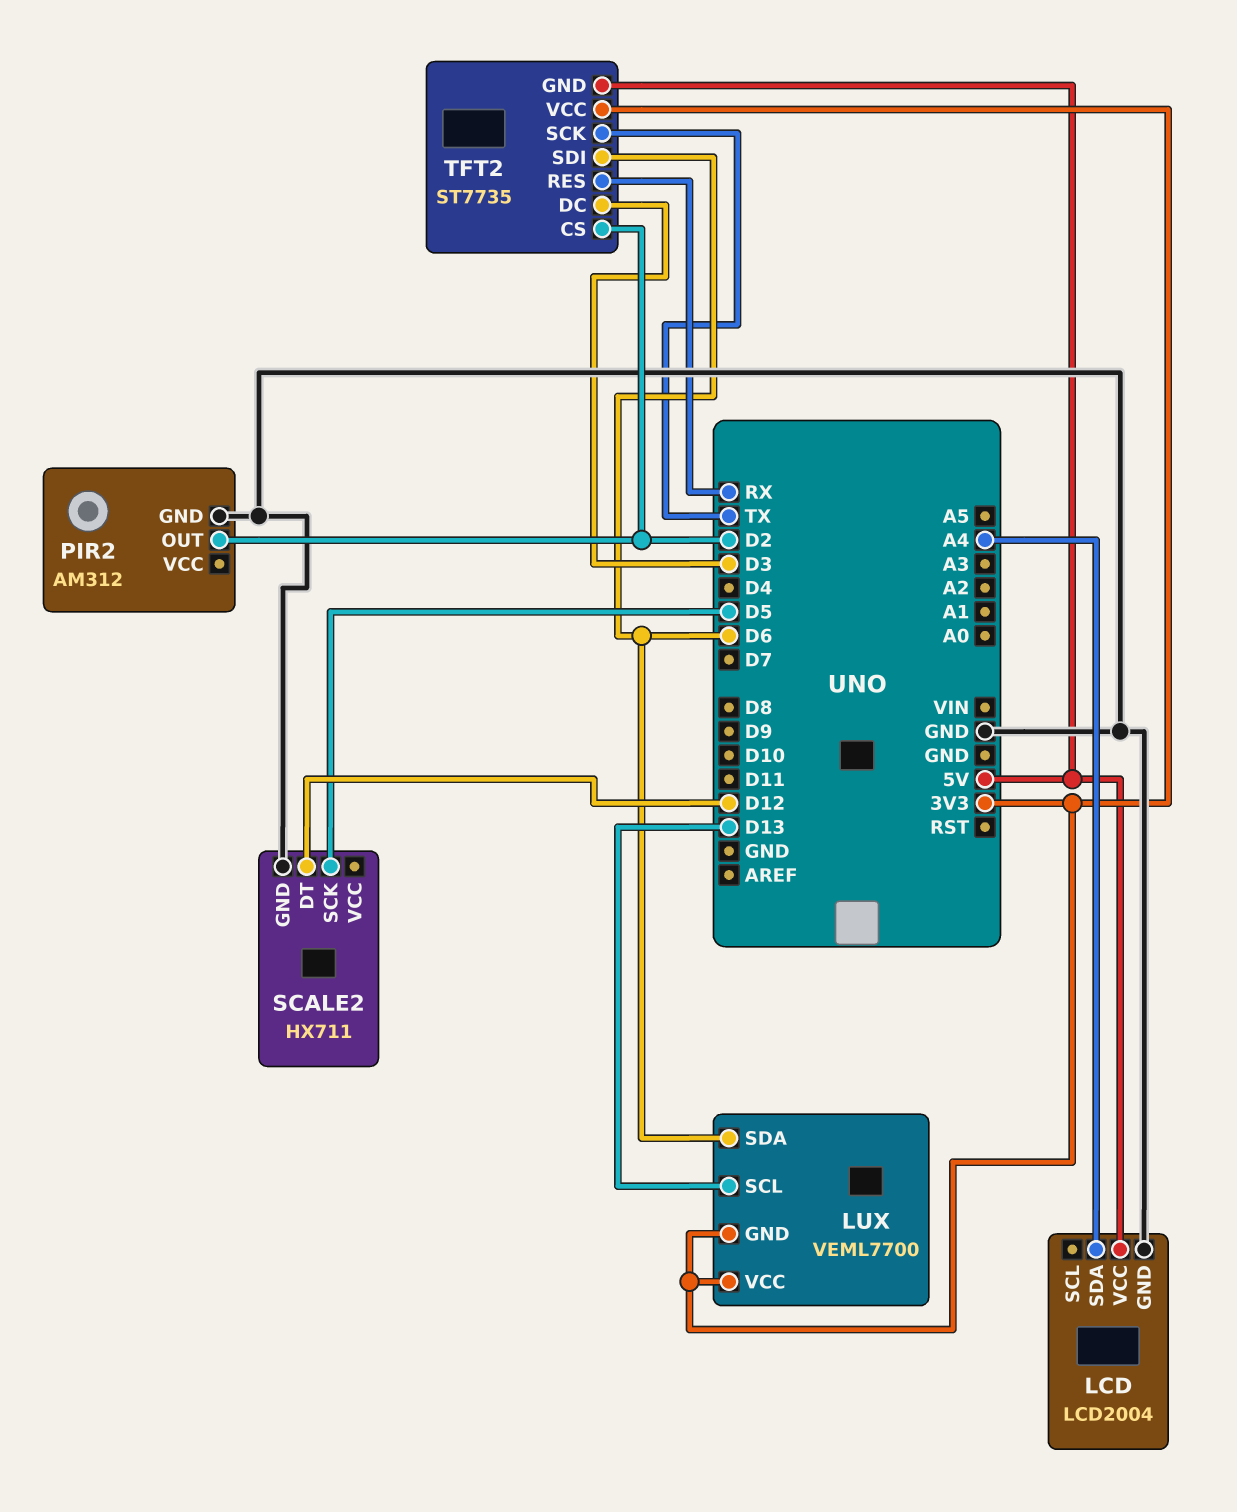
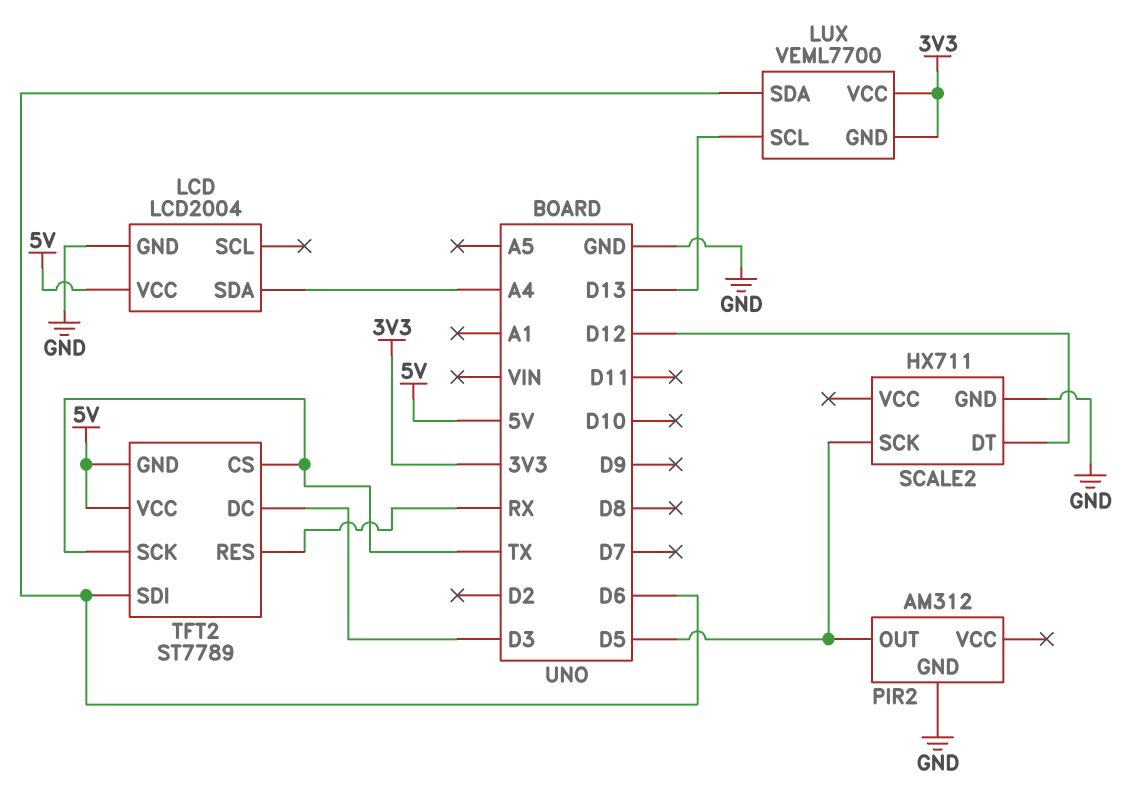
PIR2 pin OUT: D2 -> D5
TFT2: ST7735 -> ST7789
TFT2 pin CS: D2 -> TX
TFT2 pin VCC: 3V3 -> 5V

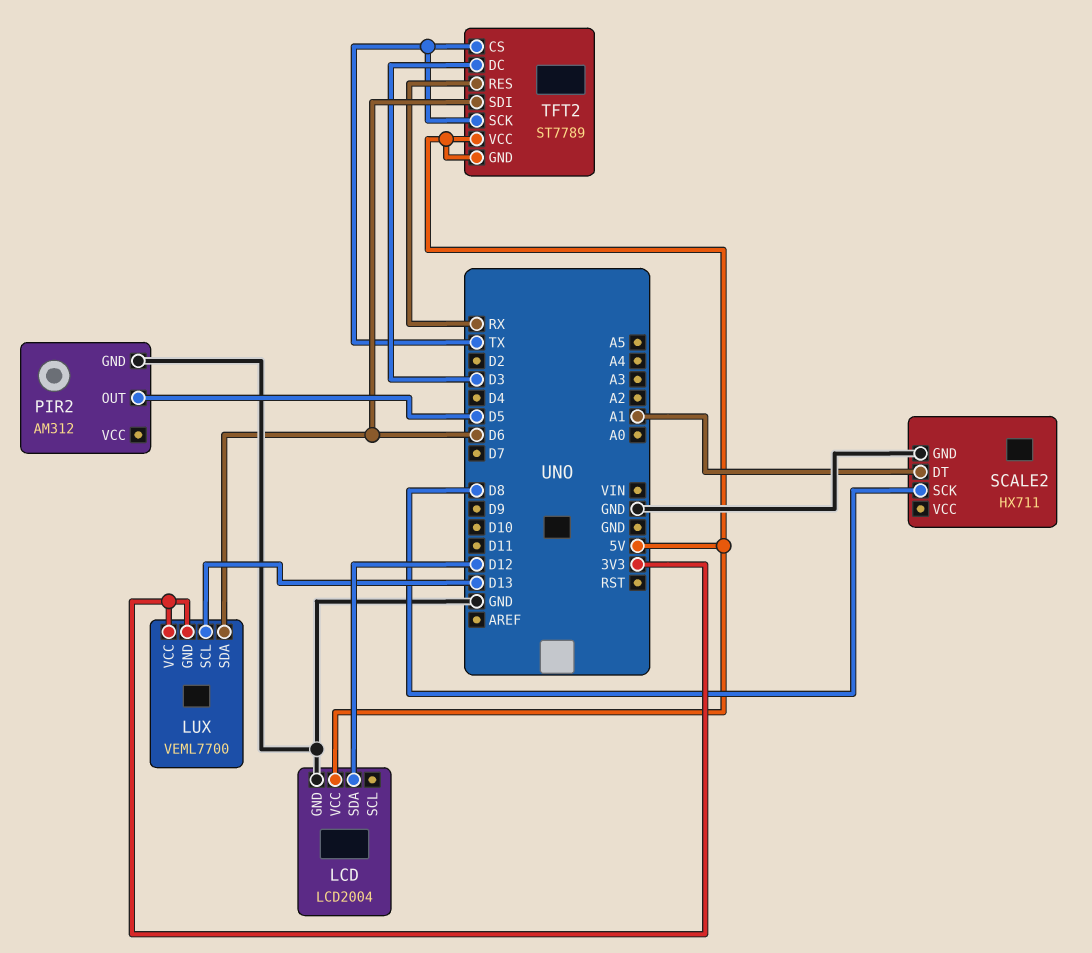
LCD pin SDA: A4 -> D12
SCALE2 pin DT: D12 -> A1
SCALE2 pin SCK: D5 -> D8

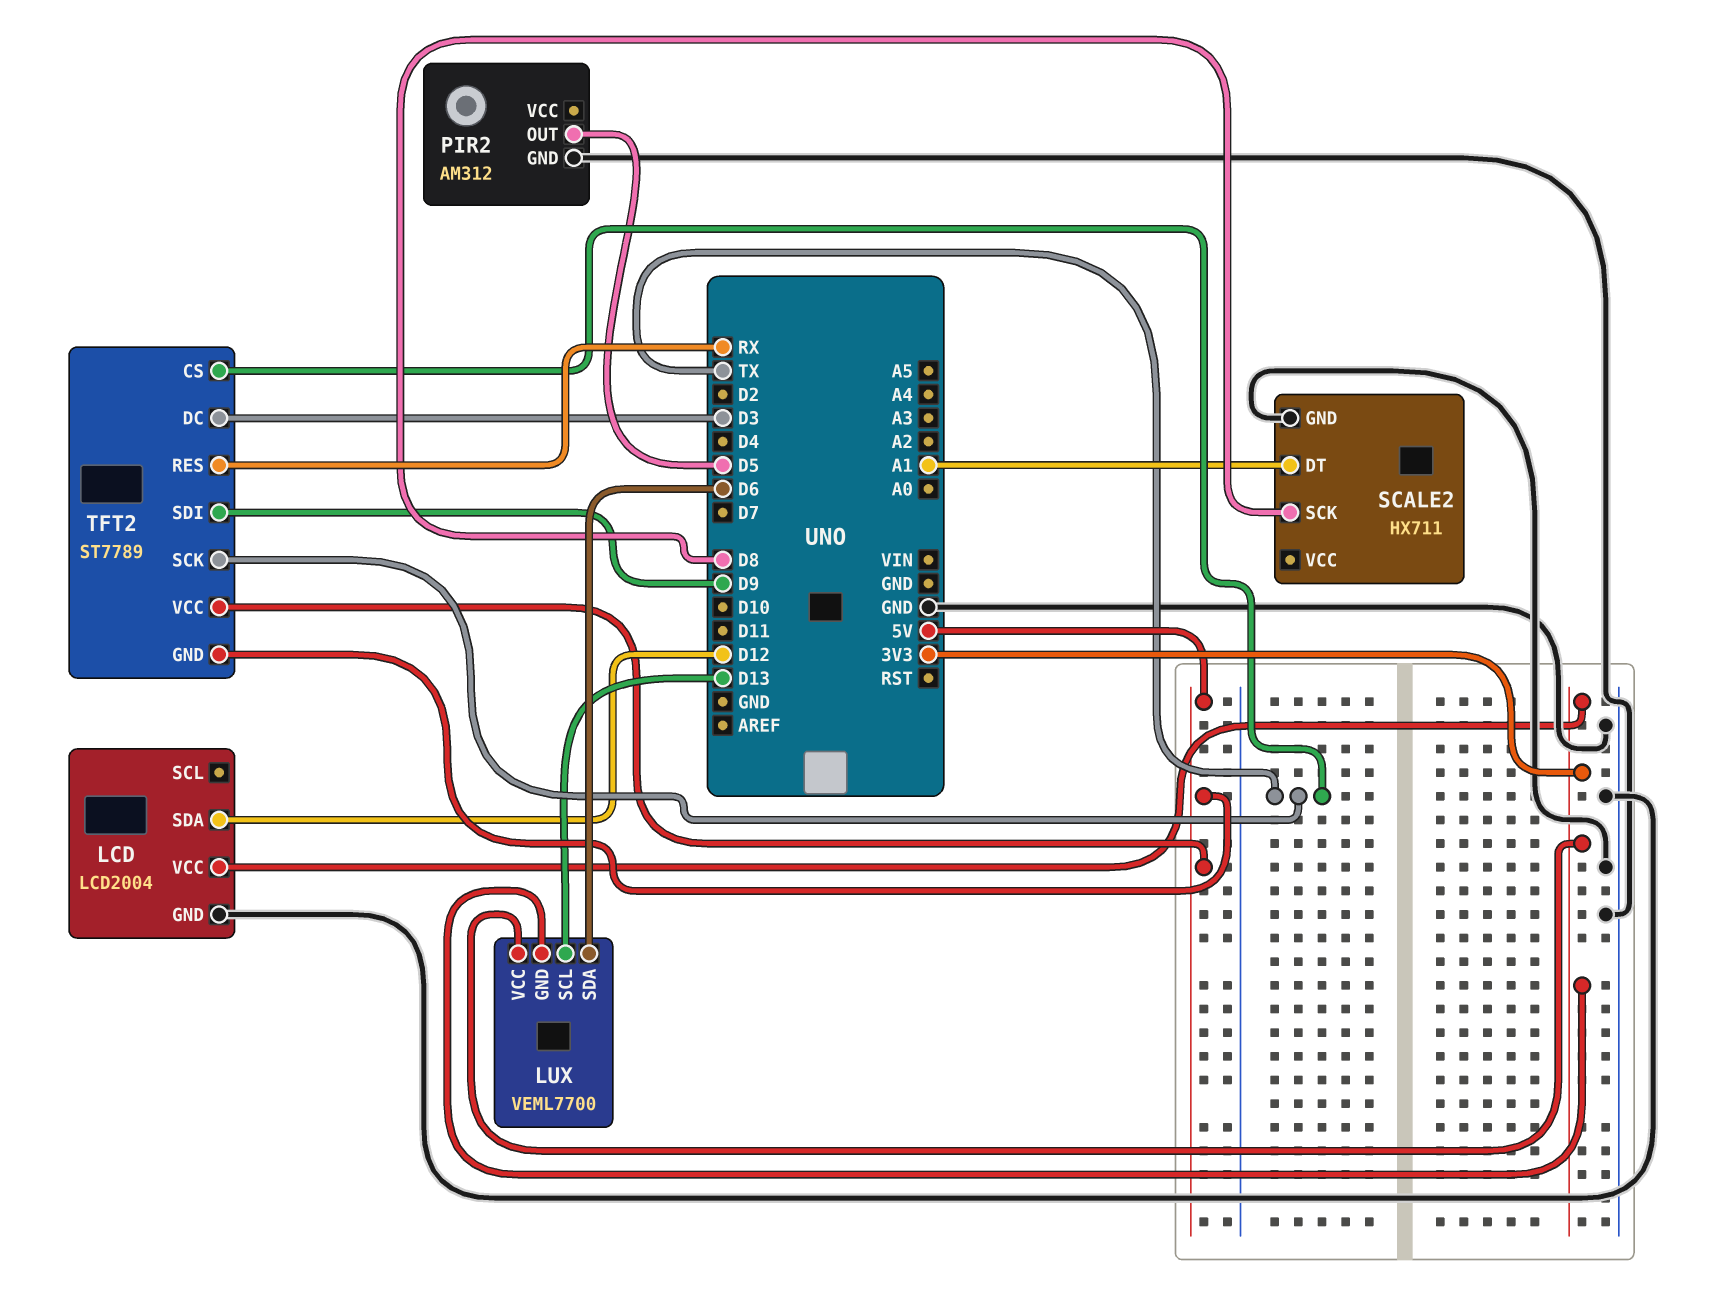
LCD pin VCC: 5V -> 3V3
TFT2 pin SDI: D6 -> D9

